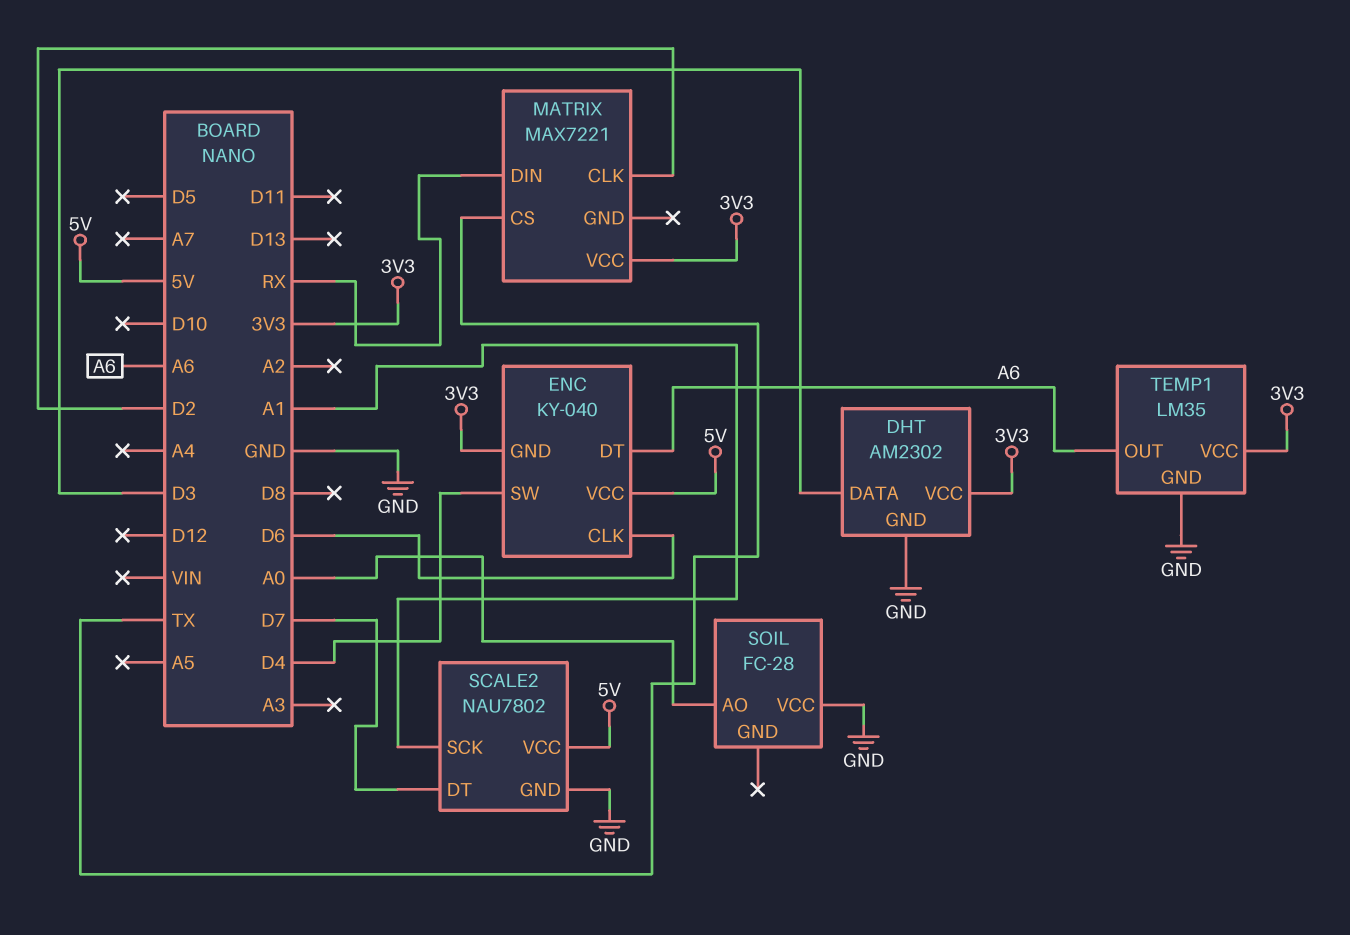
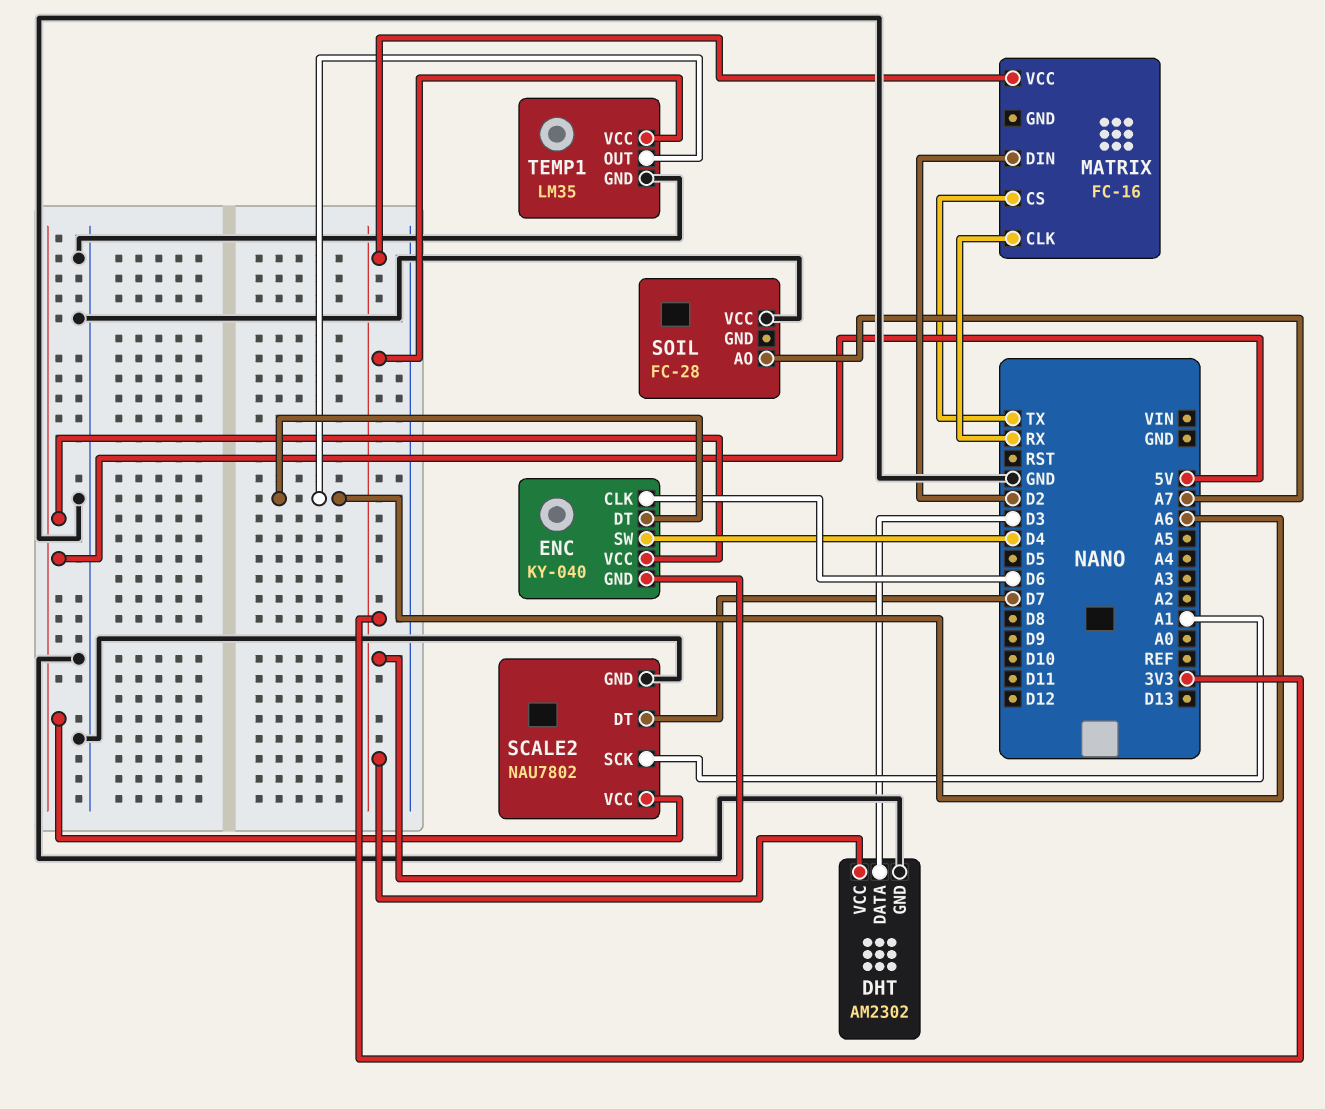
MATRIX: MAX7221 -> FC-16
MATRIX pin CLK: D2 -> RX
MATRIX pin DIN: RX -> D2
SOIL pin AO: A0 -> A7

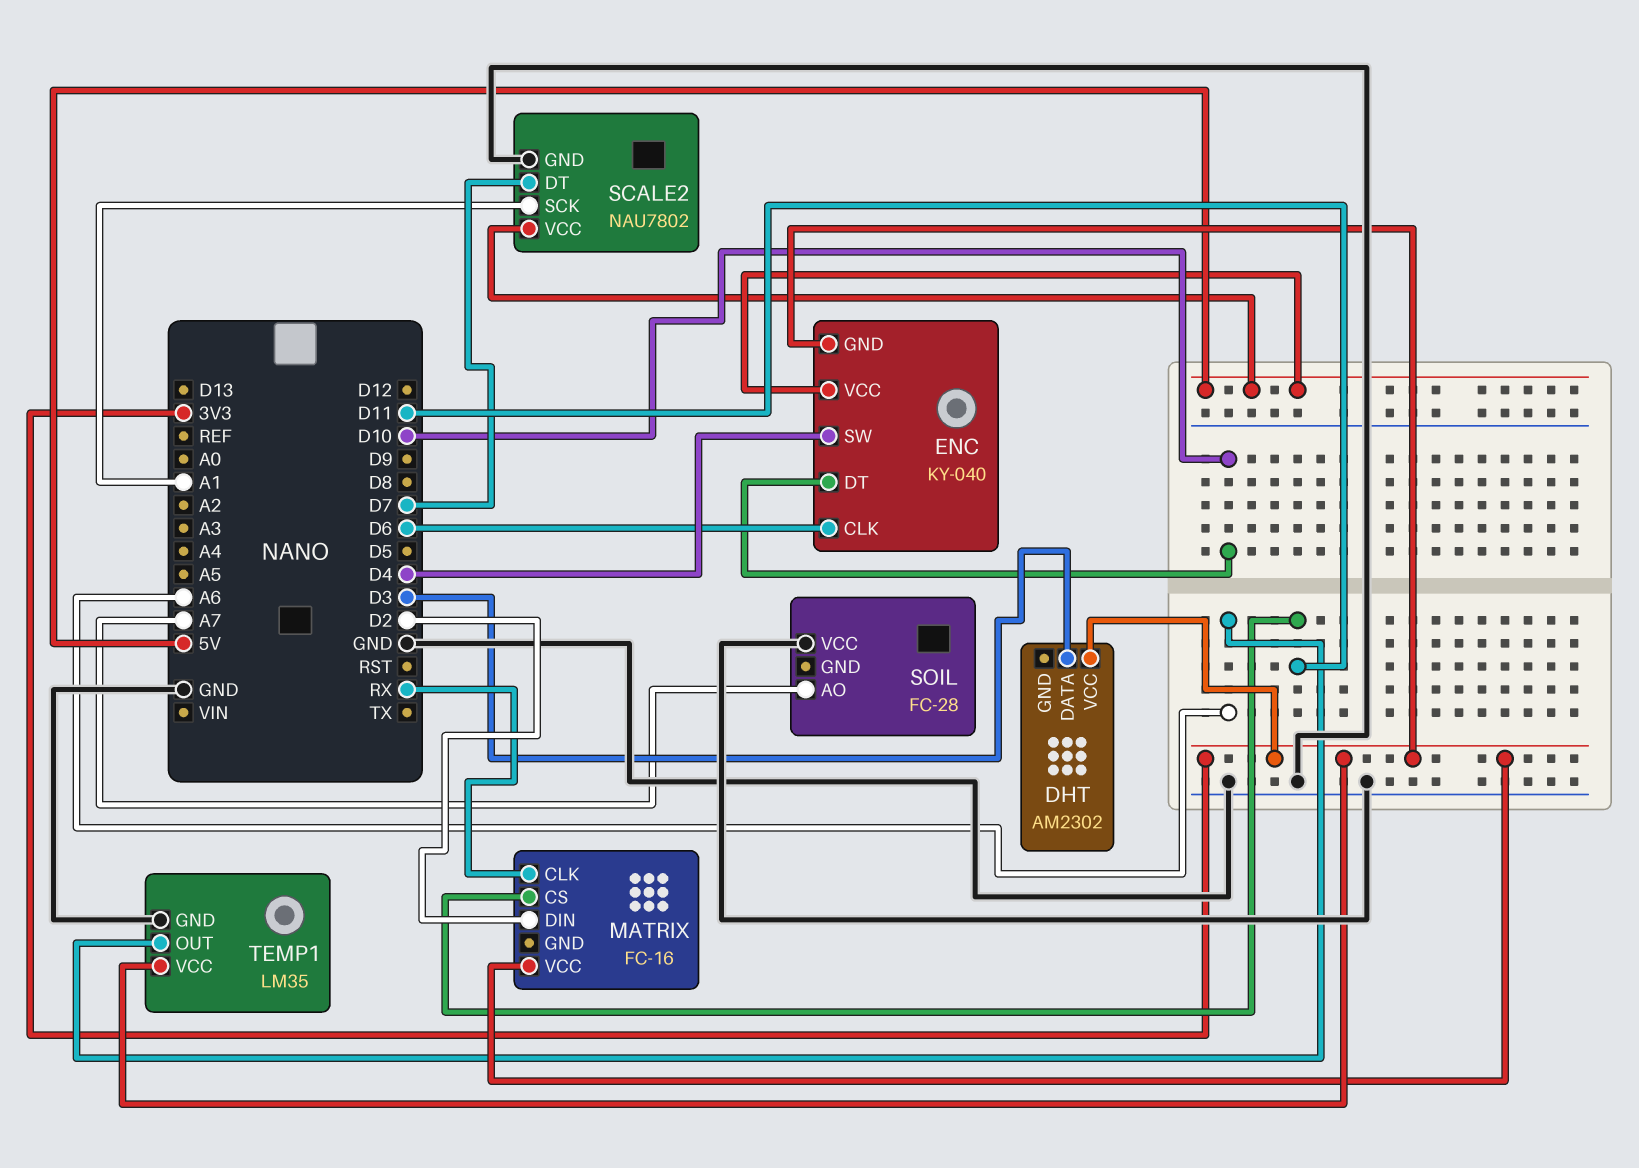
DHT pin GND: GND -> none
ENC pin DT: A6 -> D10
MATRIX pin CS: TX -> D11

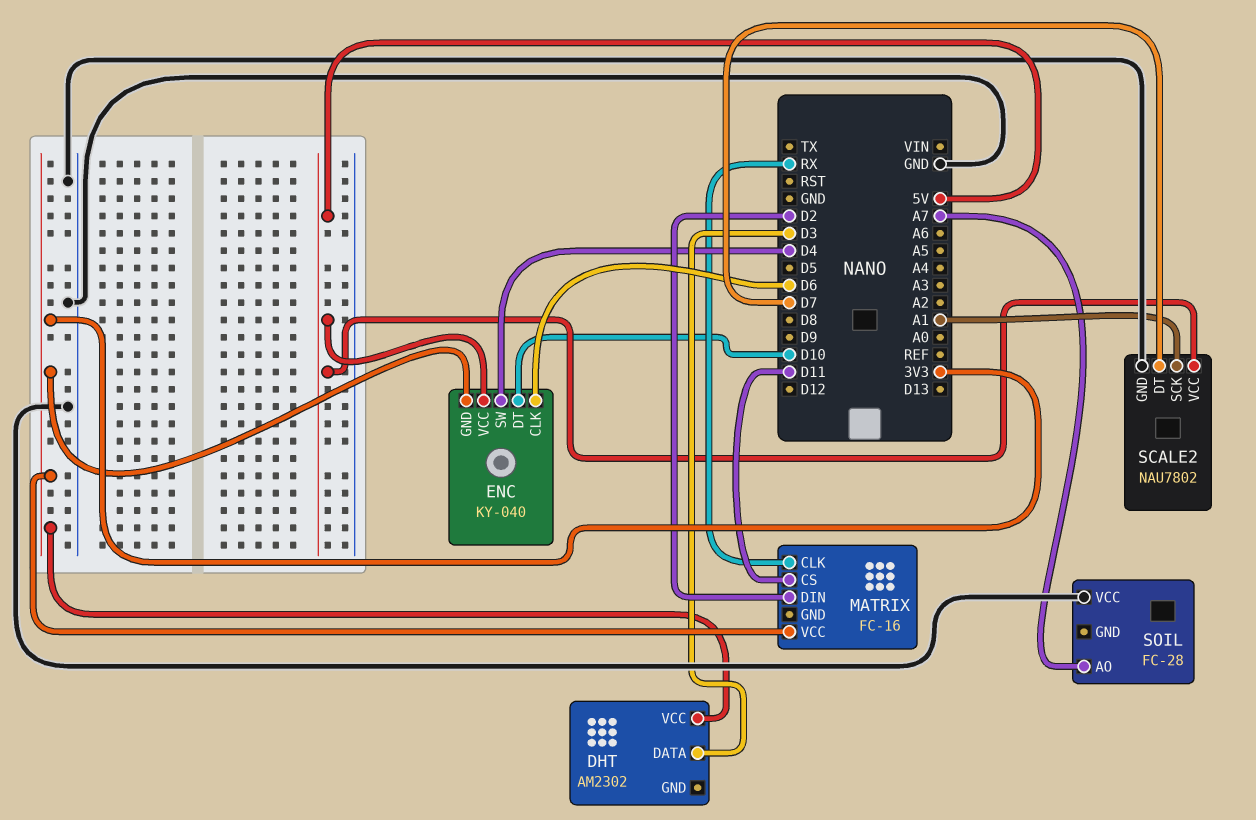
TEMP1: LM35 -> none
TEMP1 pin GND: GND -> none
TEMP1 pin OUT: A6 -> none
TEMP1 pin VCC: 3V3 -> none

